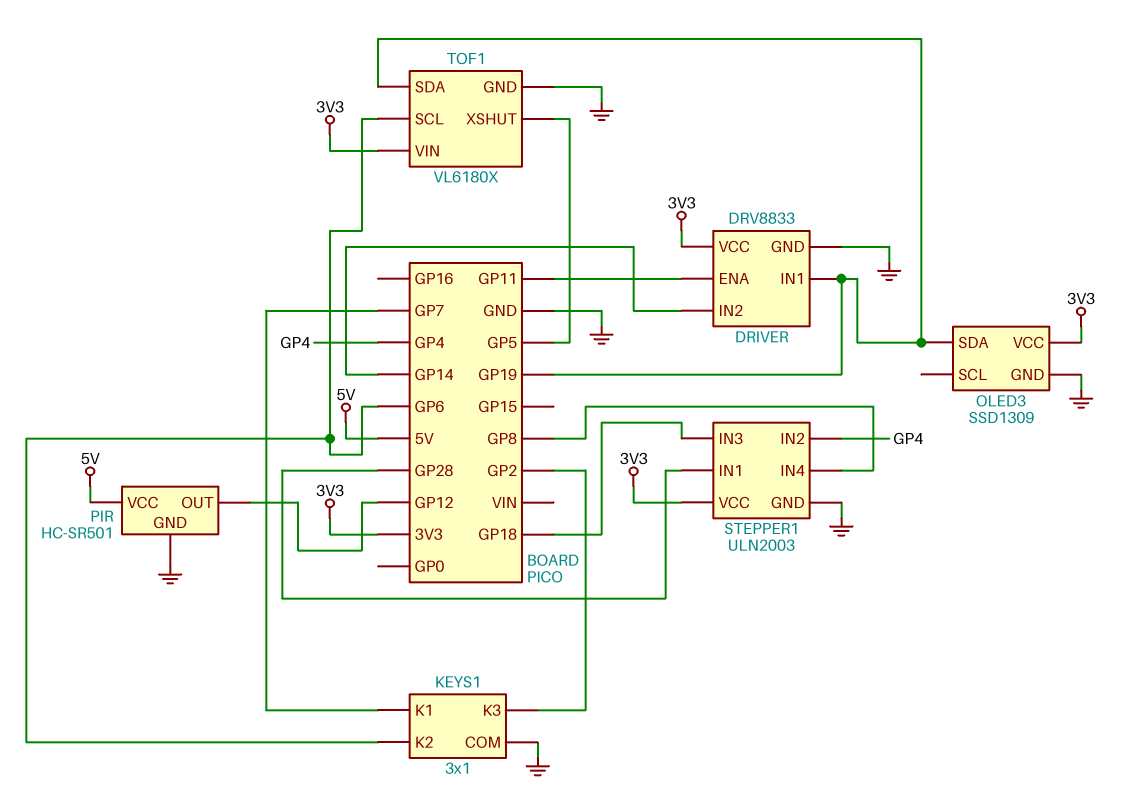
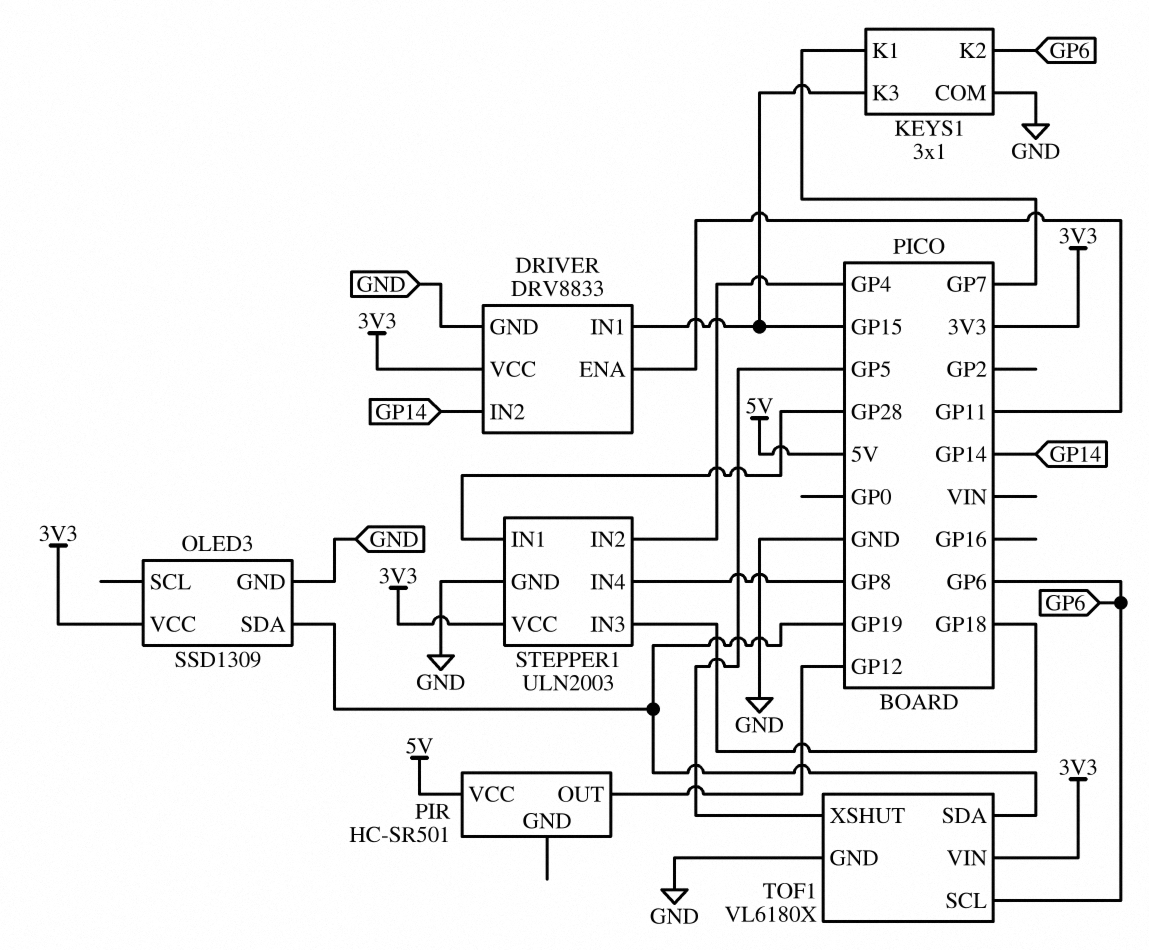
DRIVER pin IN1: GP19 -> GP15
KEYS1 pin K3: GP2 -> GP15
PIR pin GND: GND -> none

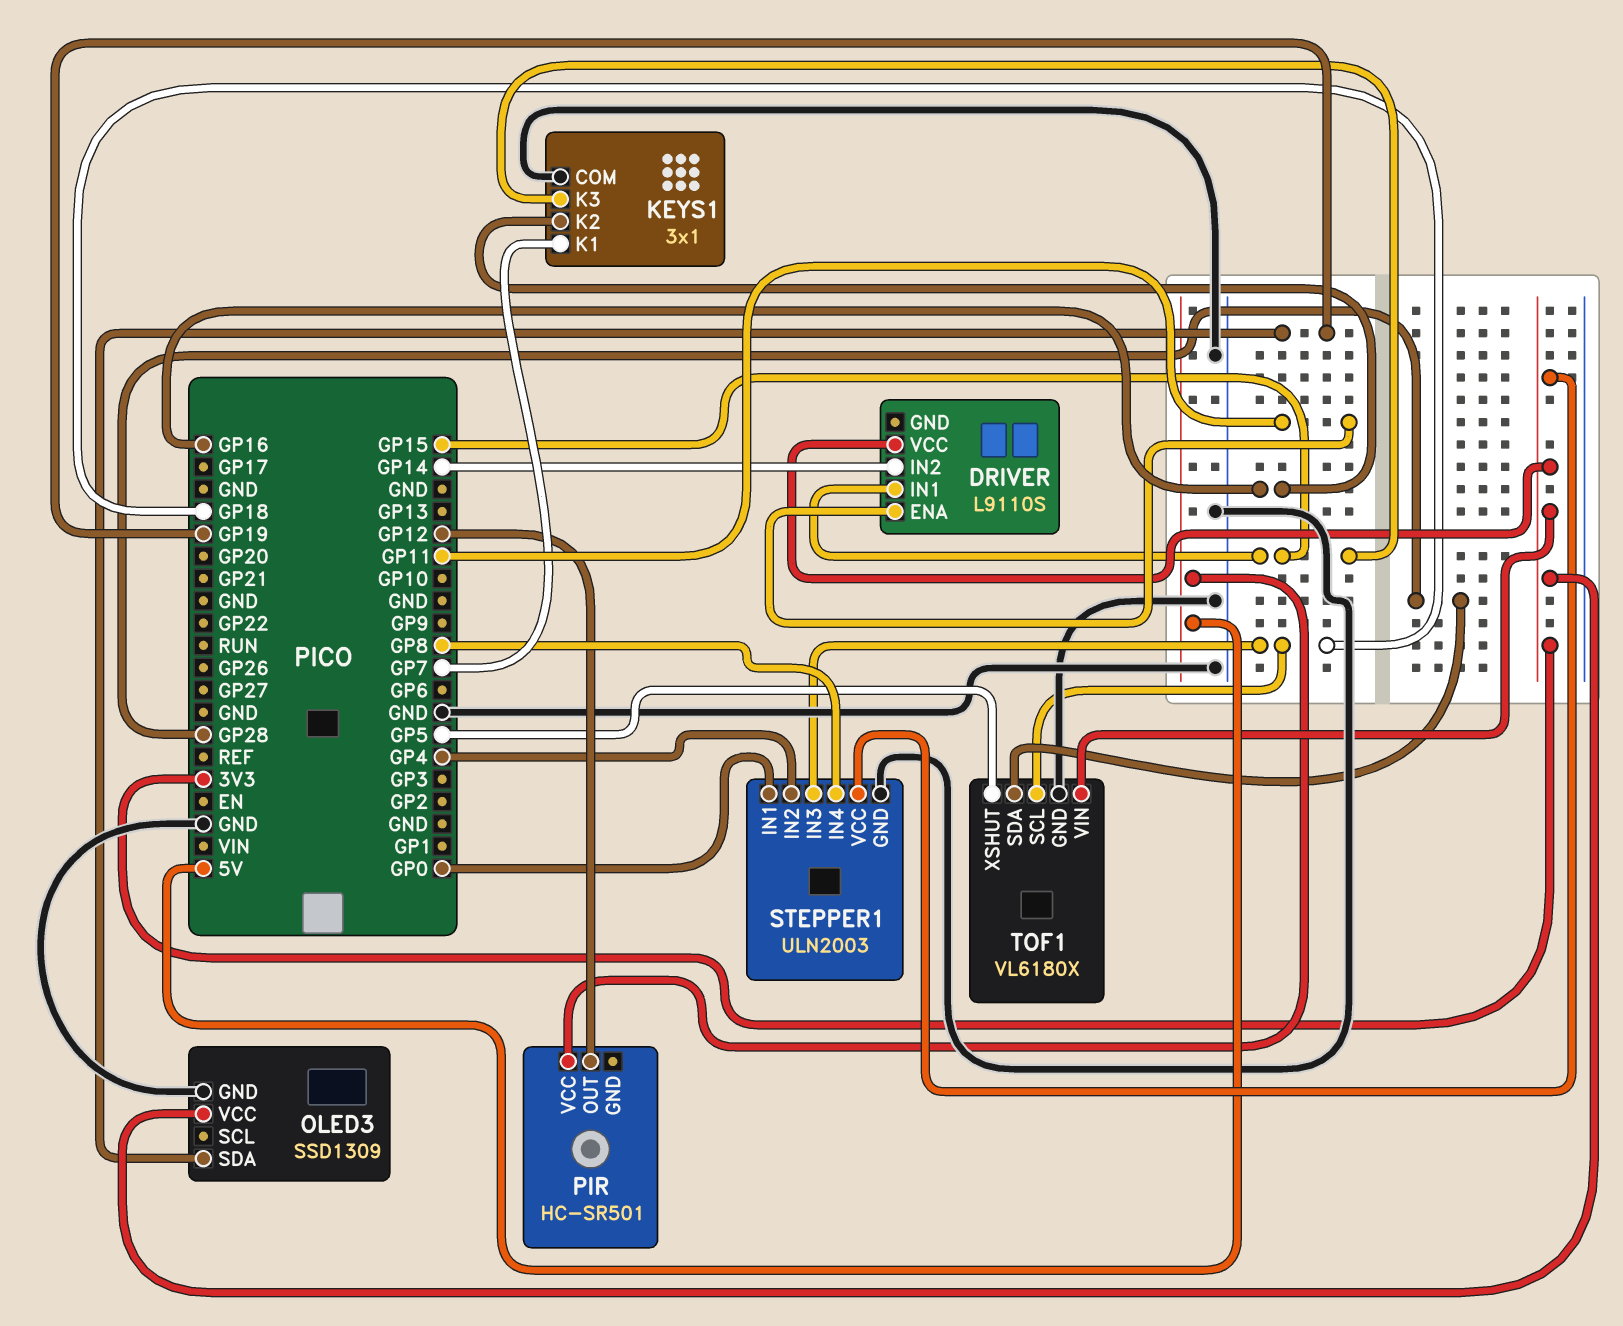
DRIVER: DRV8833 -> L9110S
DRIVER pin GND: GND -> none
KEYS1 pin K2: GP6 -> GP16
STEPPER1 pin IN1: GP28 -> GP0
TOF1 pin SCL: GP6 -> GP18
TOF1 pin SDA: GP19 -> GP28

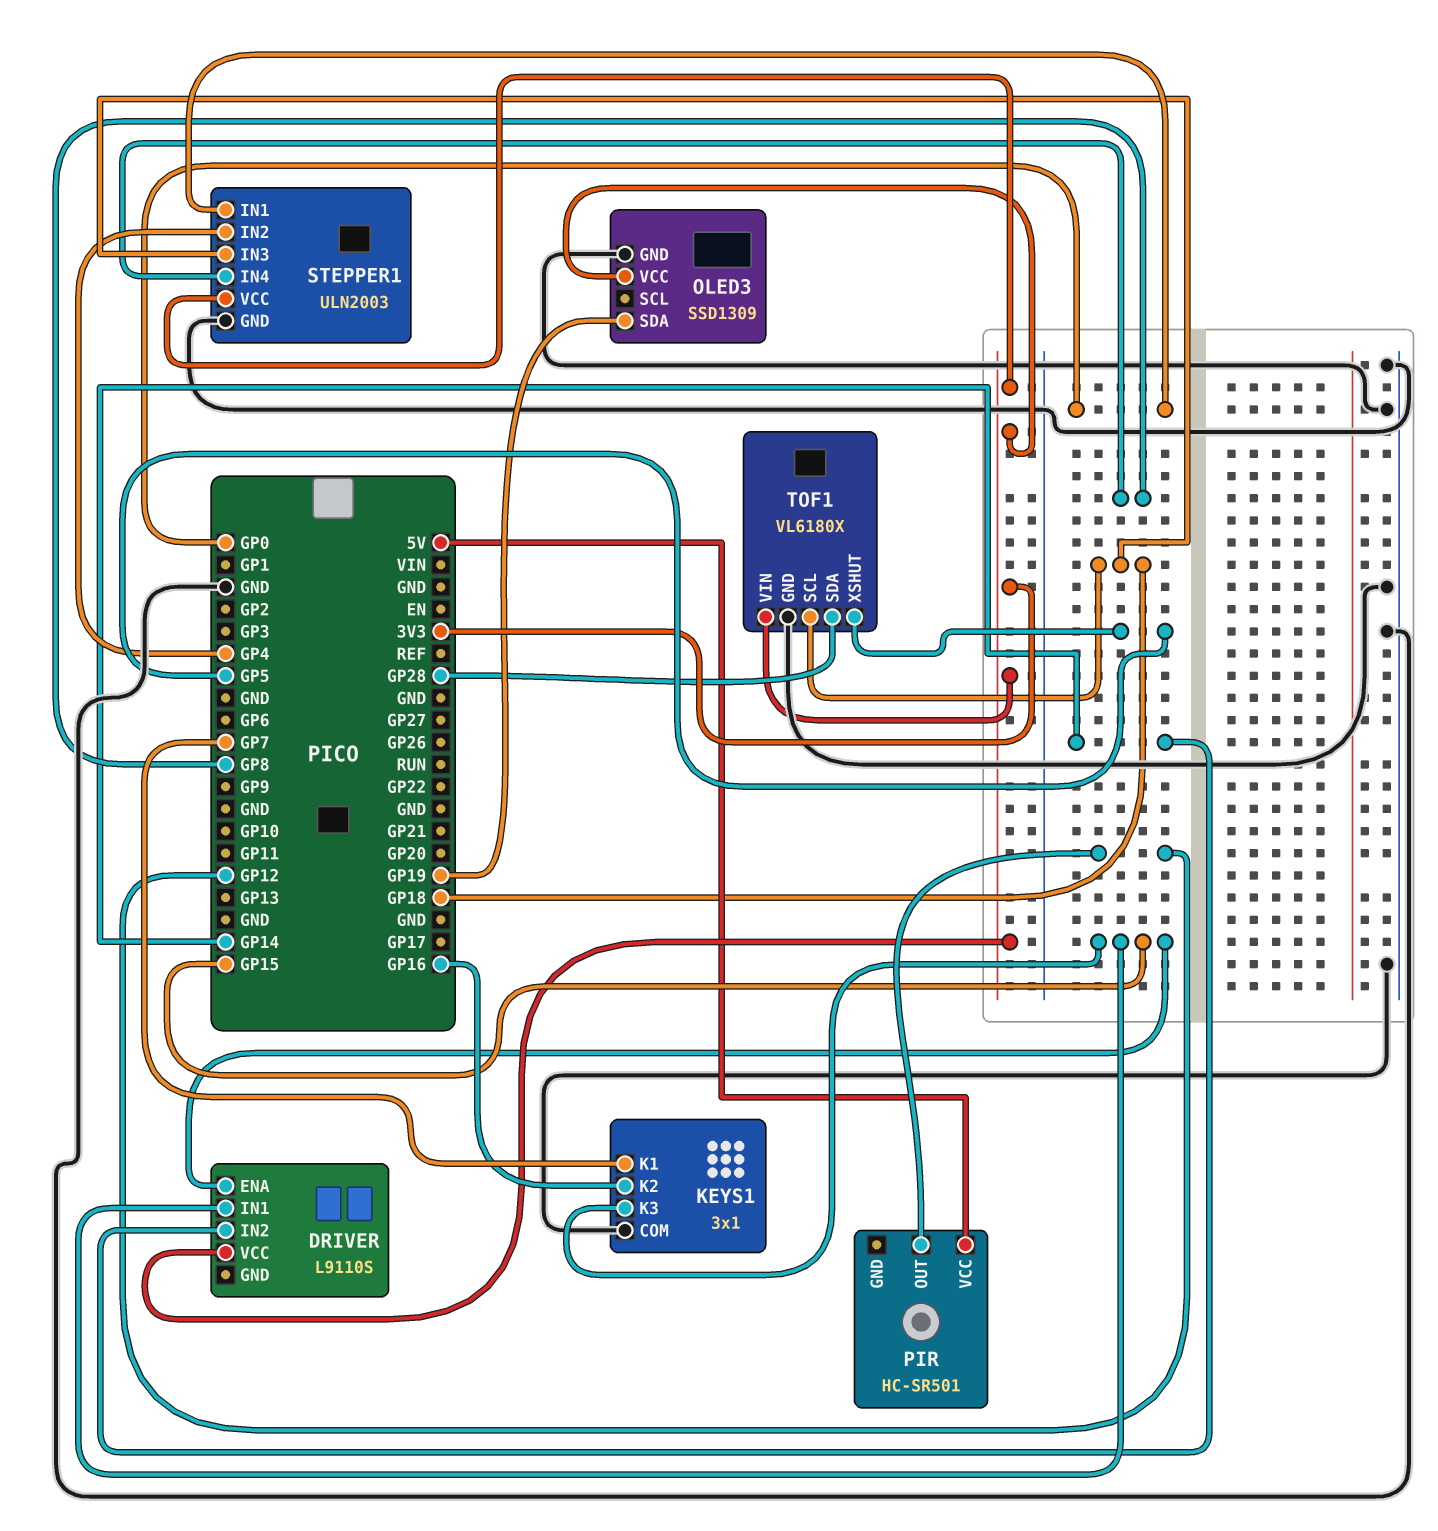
DRIVER pin ENA: GP11 -> GP15

